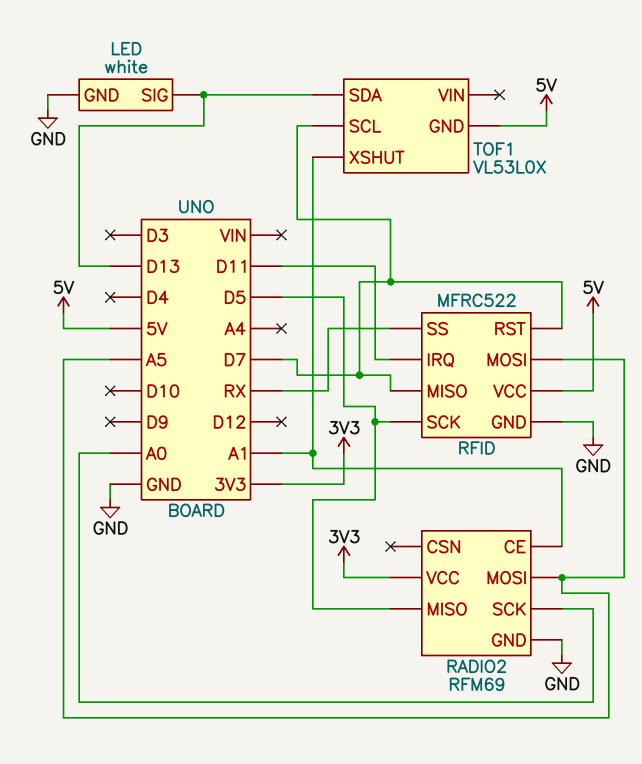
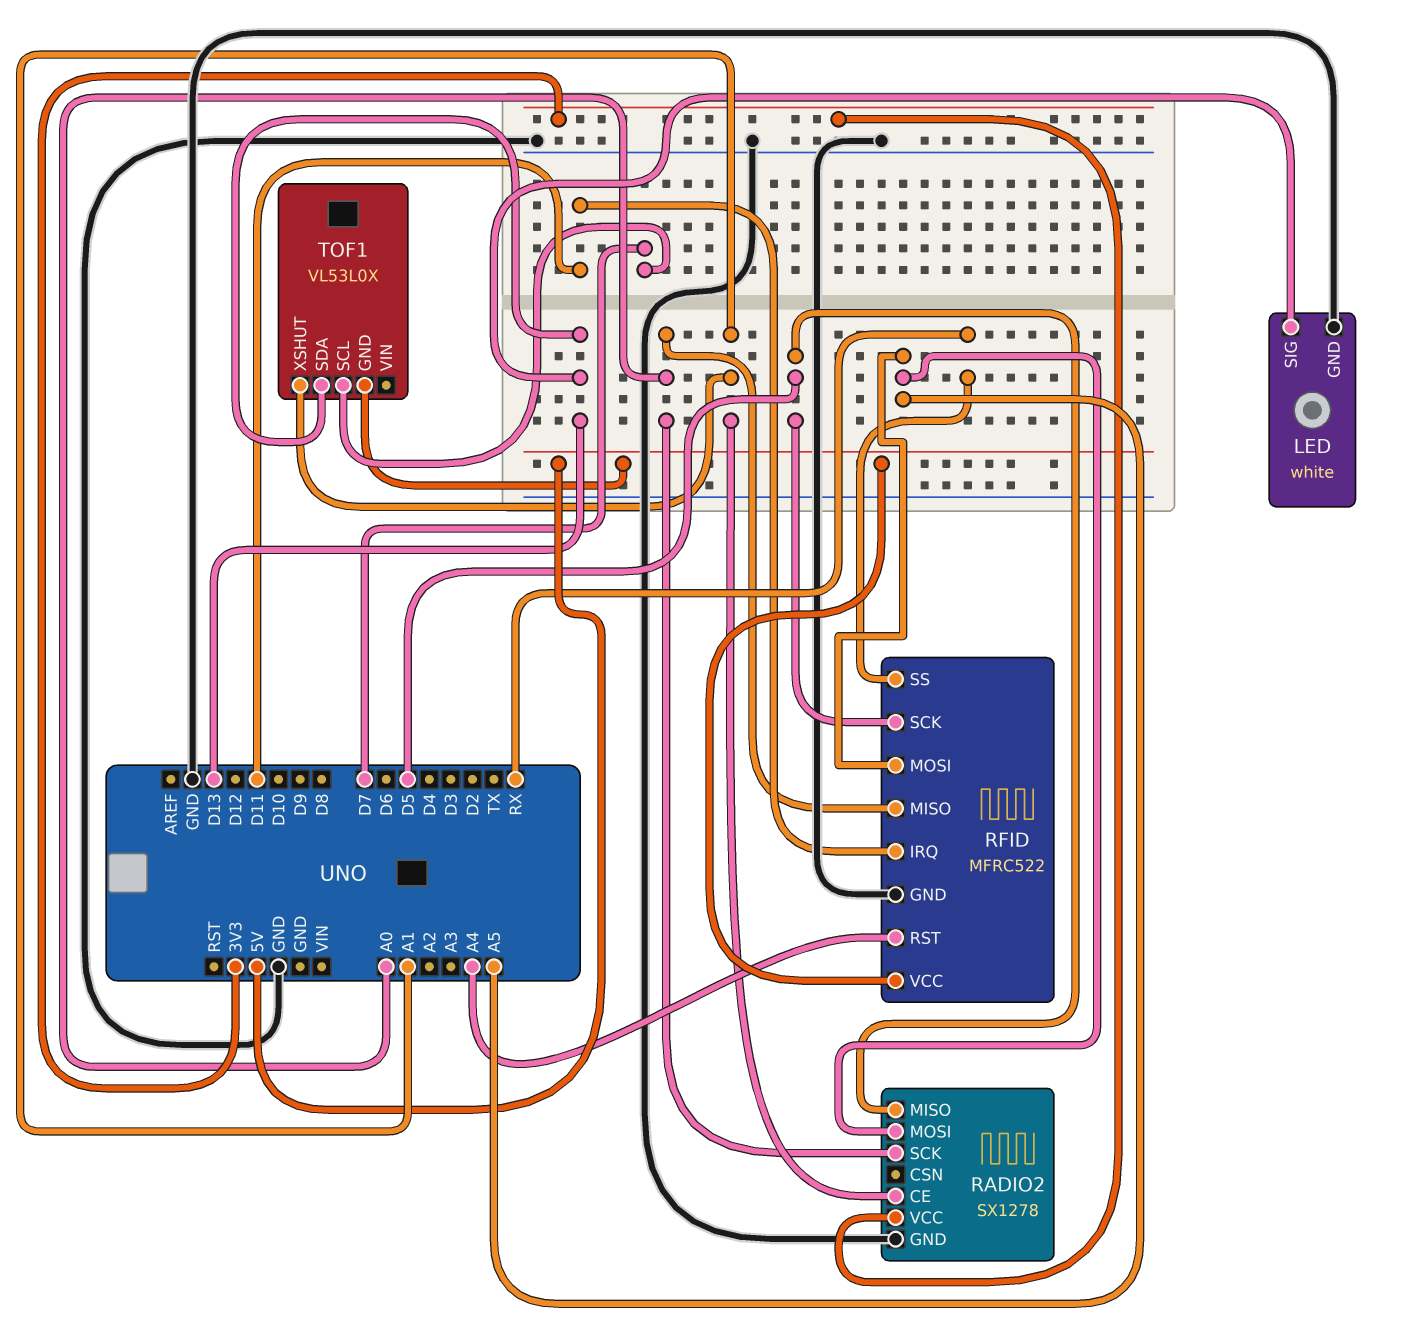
RADIO2: RFM69 -> SX1278
RFID pin MISO: D7 -> A0
RFID pin RST: D7 -> A4

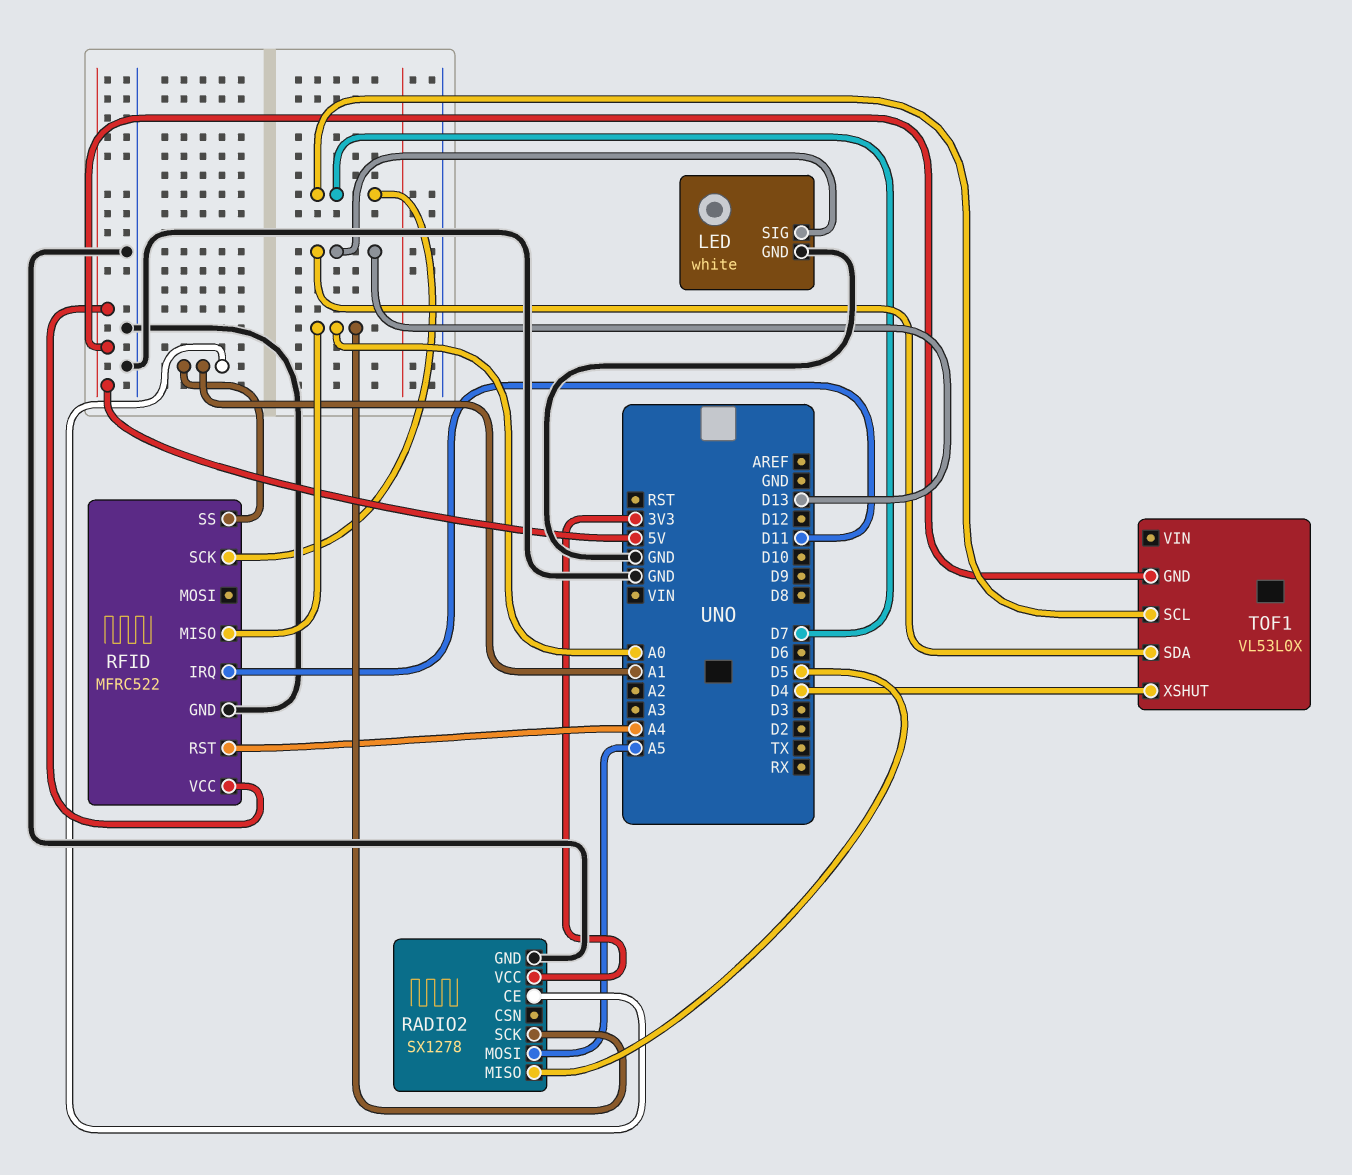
RFID pin MOSI: A5 -> none
RFID pin SCK: D5 -> D7
RFID pin SS: RX -> A1
TOF1 pin XSHUT: A1 -> D4

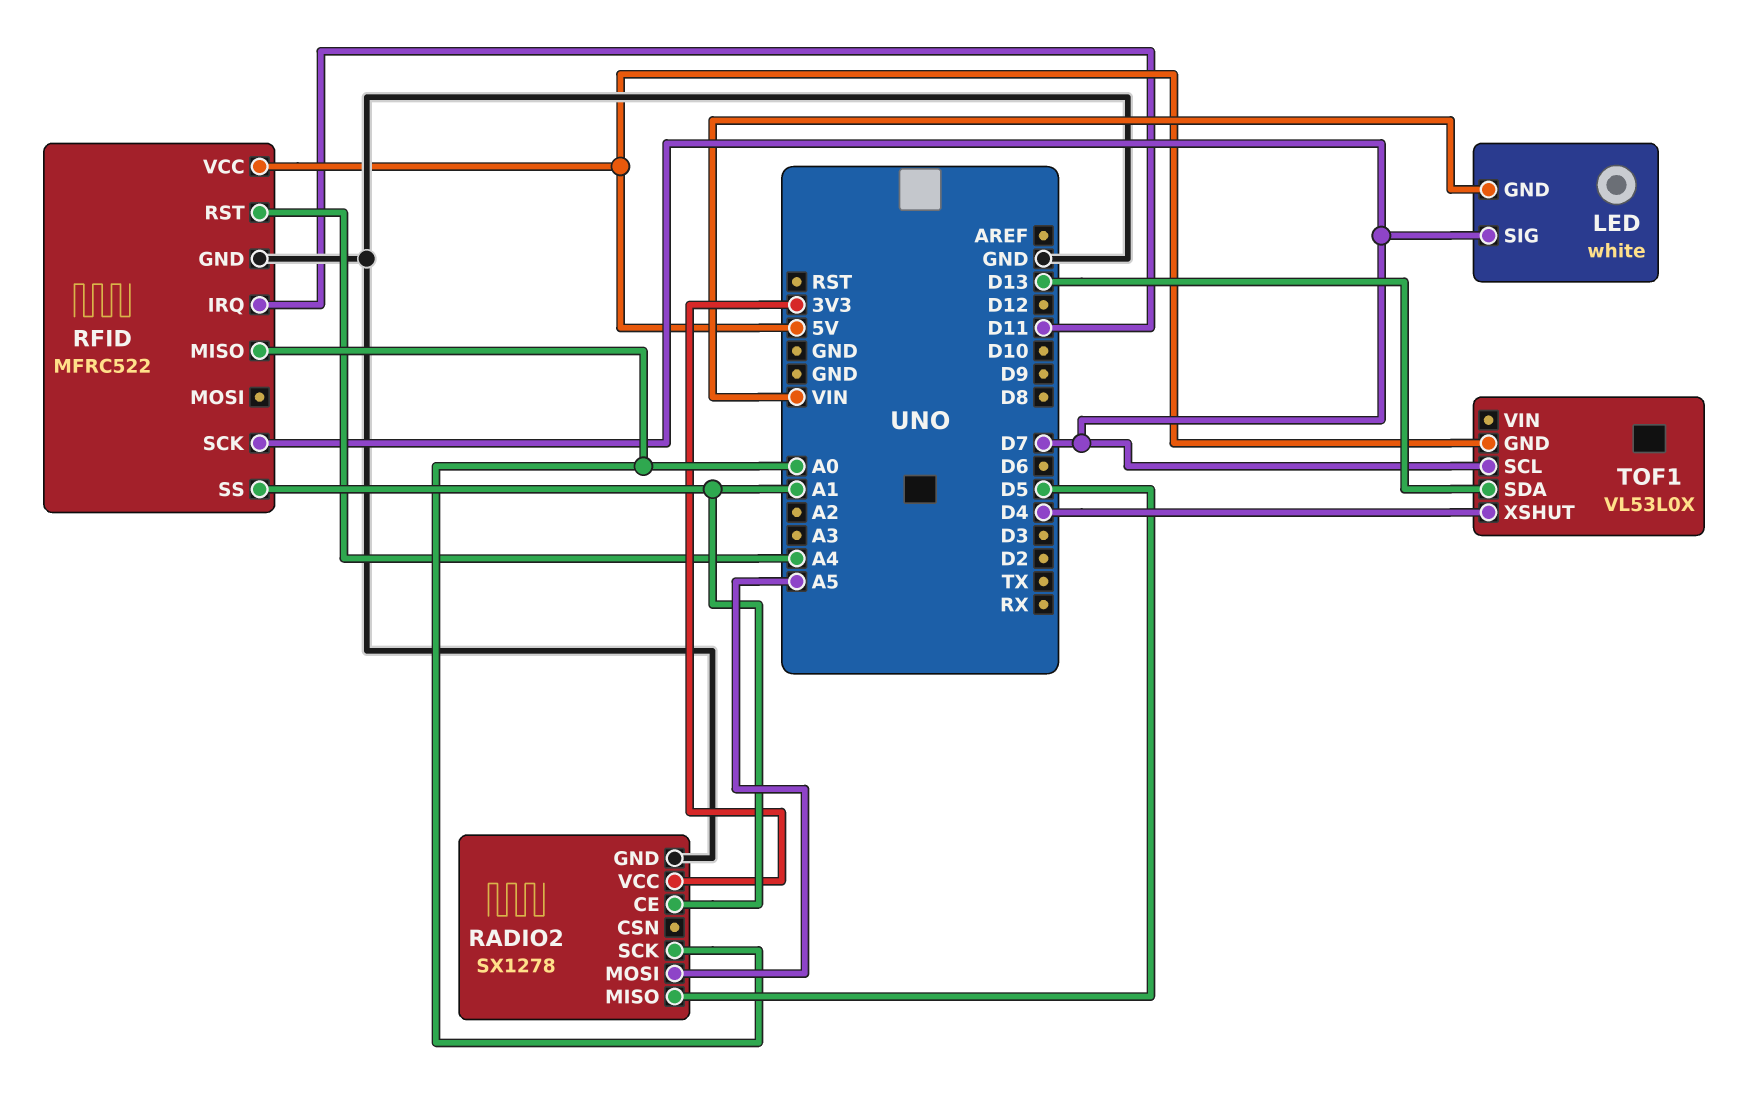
LED pin GND: GND -> VIN
LED pin SIG: D13 -> D7

